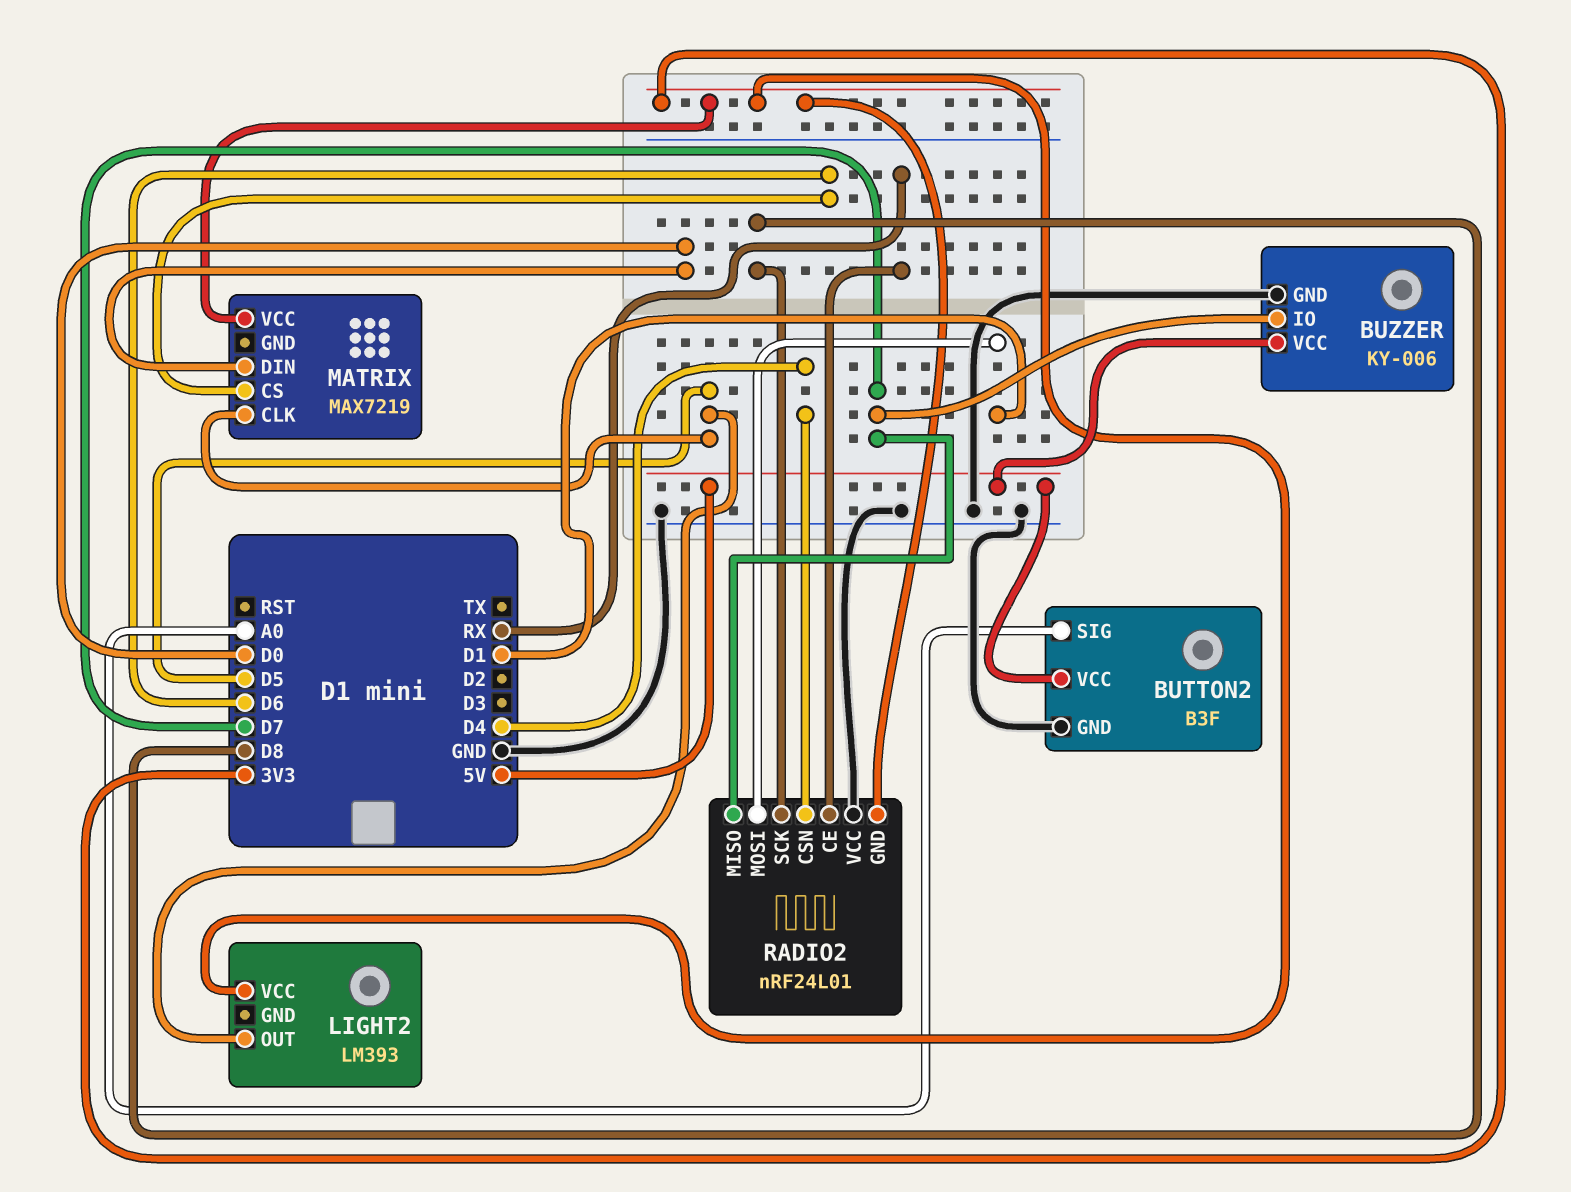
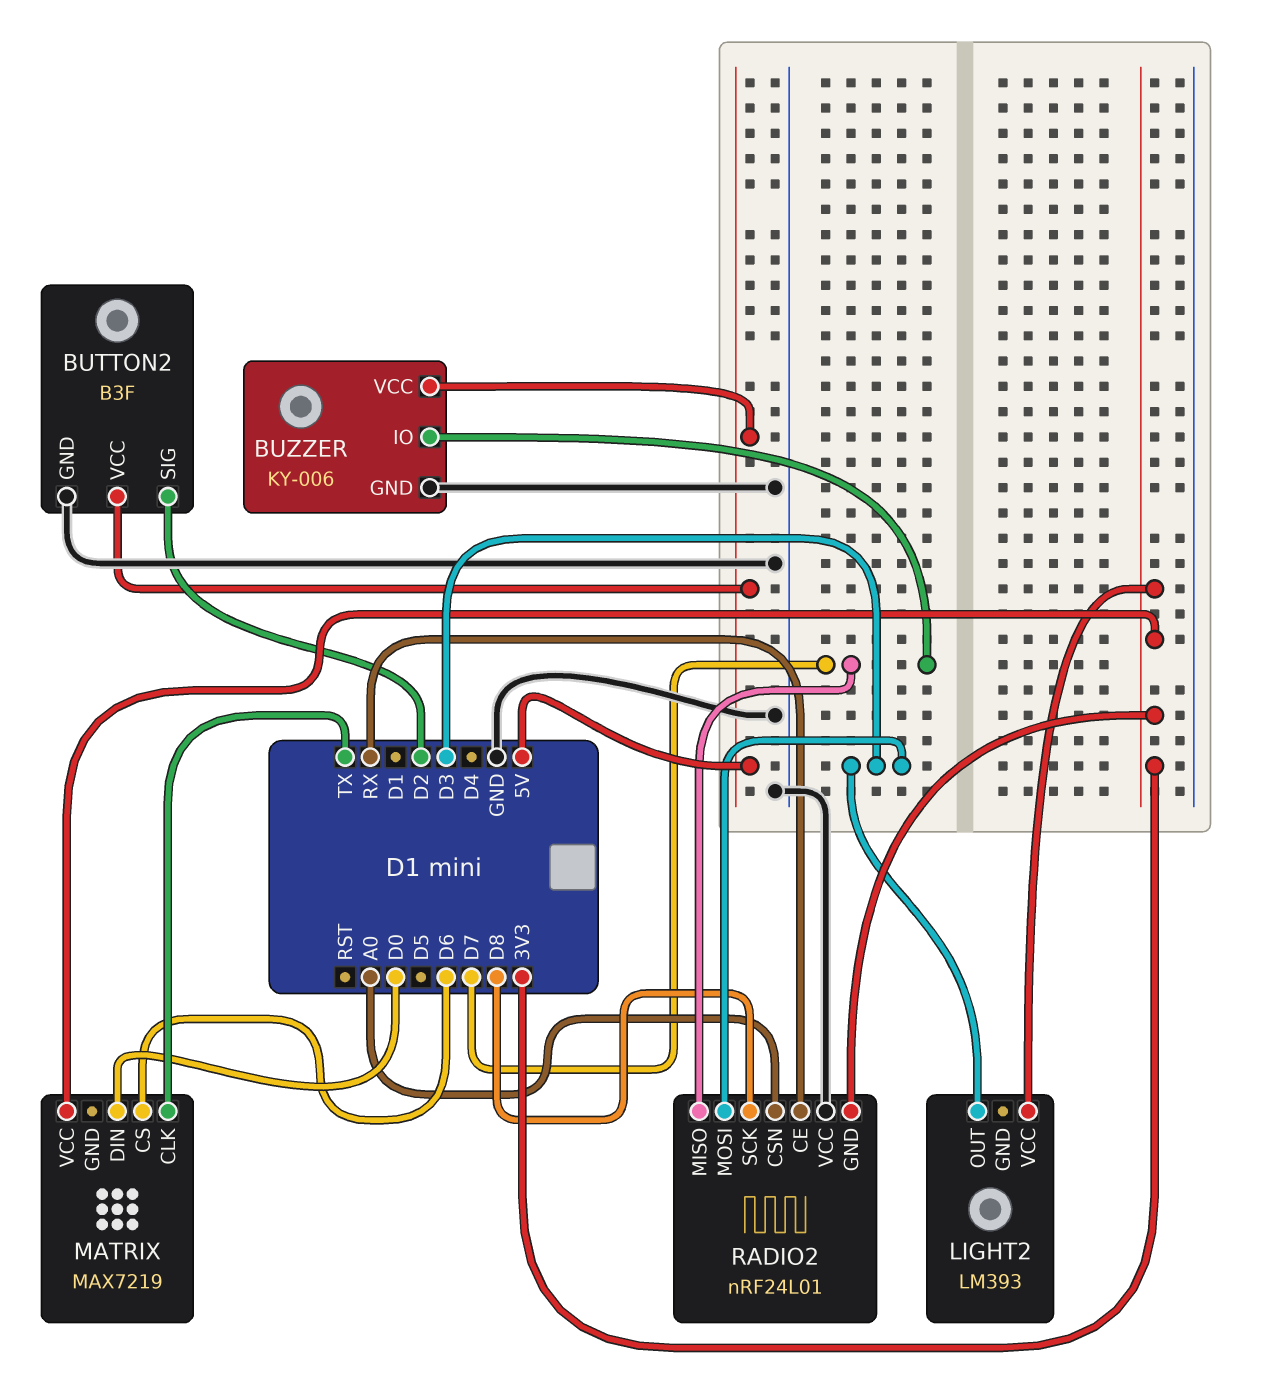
BUTTON2 pin SIG: A0 -> D2
LIGHT2 pin OUT: D5 -> D3
MATRIX pin CLK: D5 -> TX
RADIO2 pin CSN: D4 -> A0
RADIO2 pin MOSI: D1 -> D3

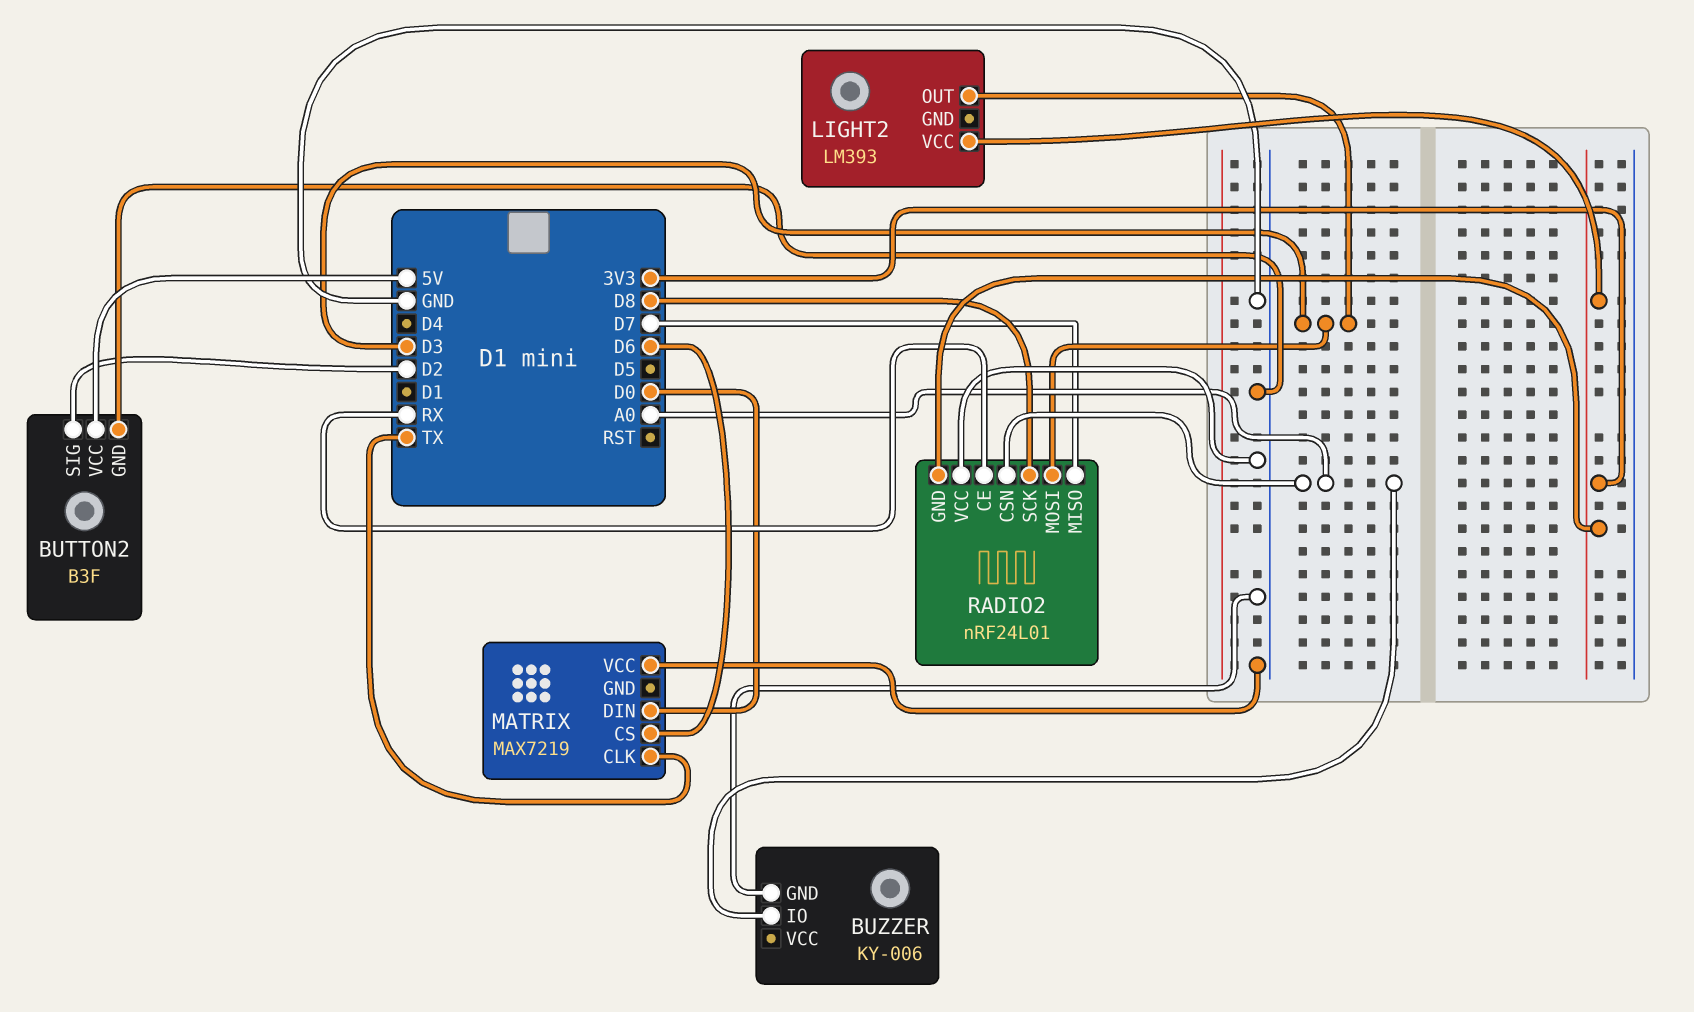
BUZZER pin IO: D7 -> A0
BUZZER pin VCC: 5V -> none
MATRIX pin VCC: 3V3 -> GND

